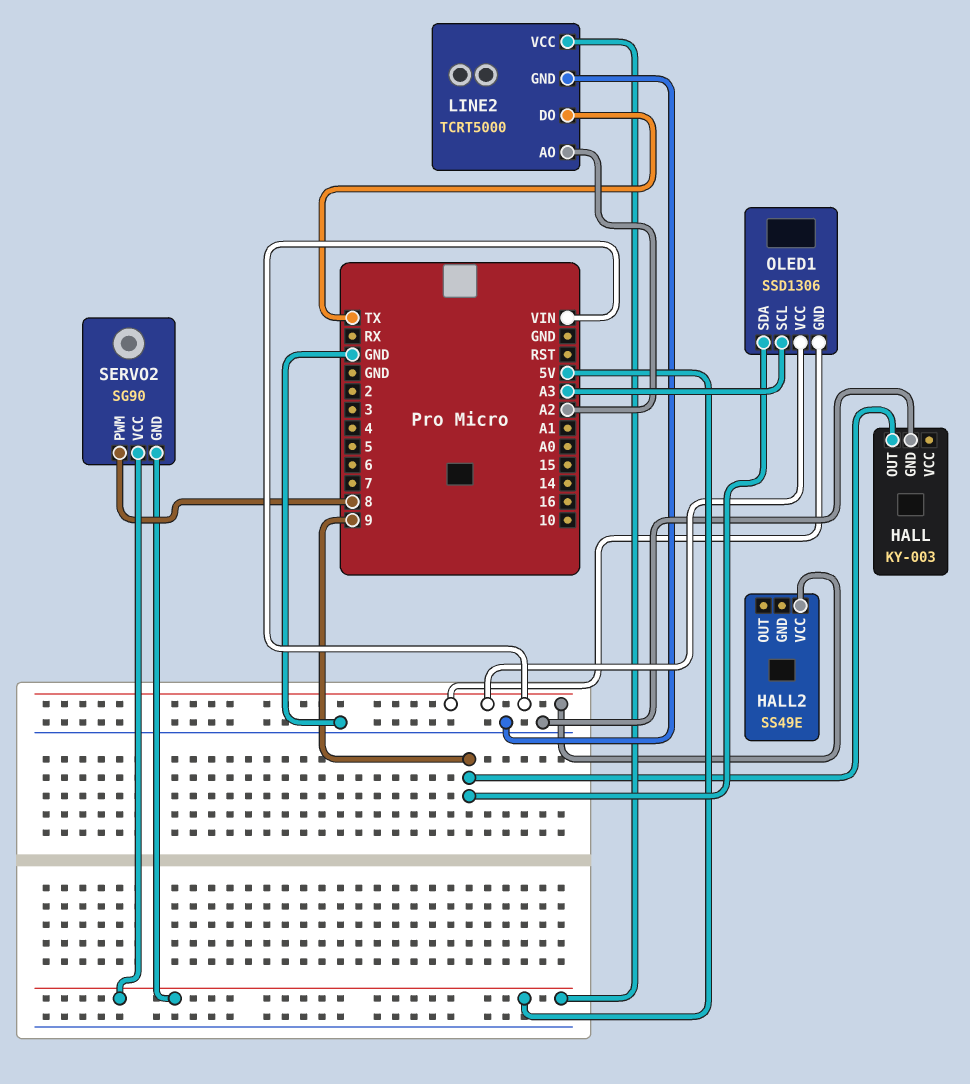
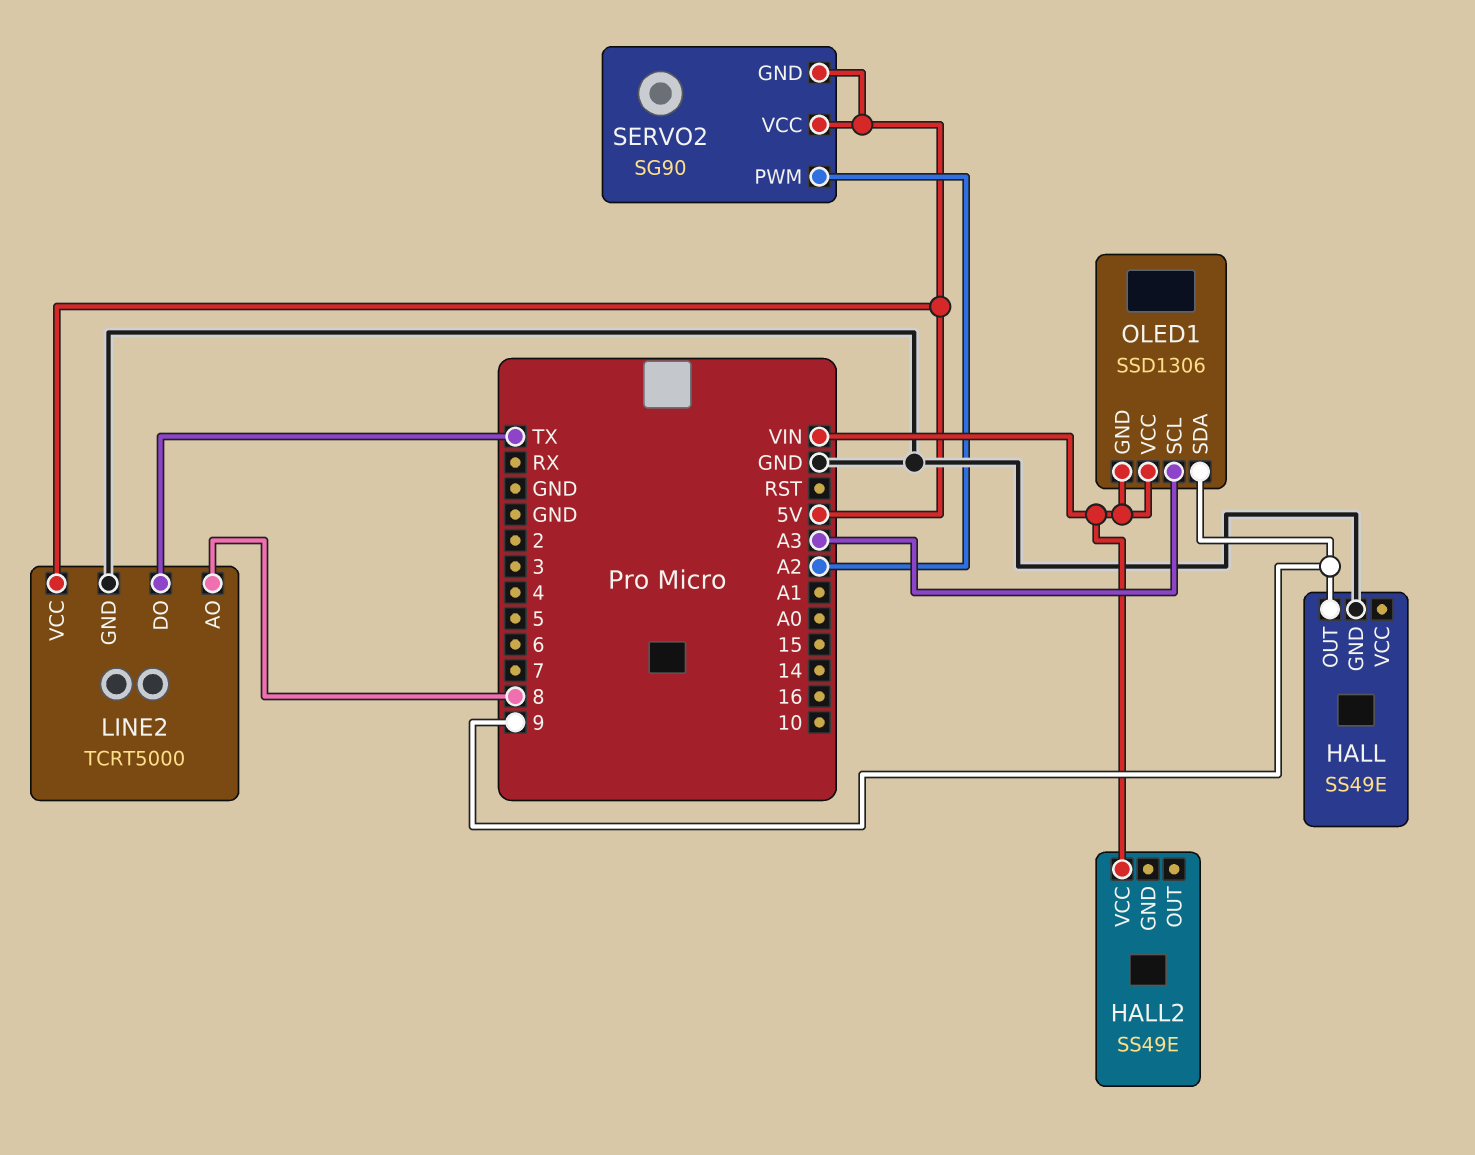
HALL: KY-003 -> SS49E
LINE2 pin AO: A2 -> 8
SERVO2 pin PWM: 8 -> A2

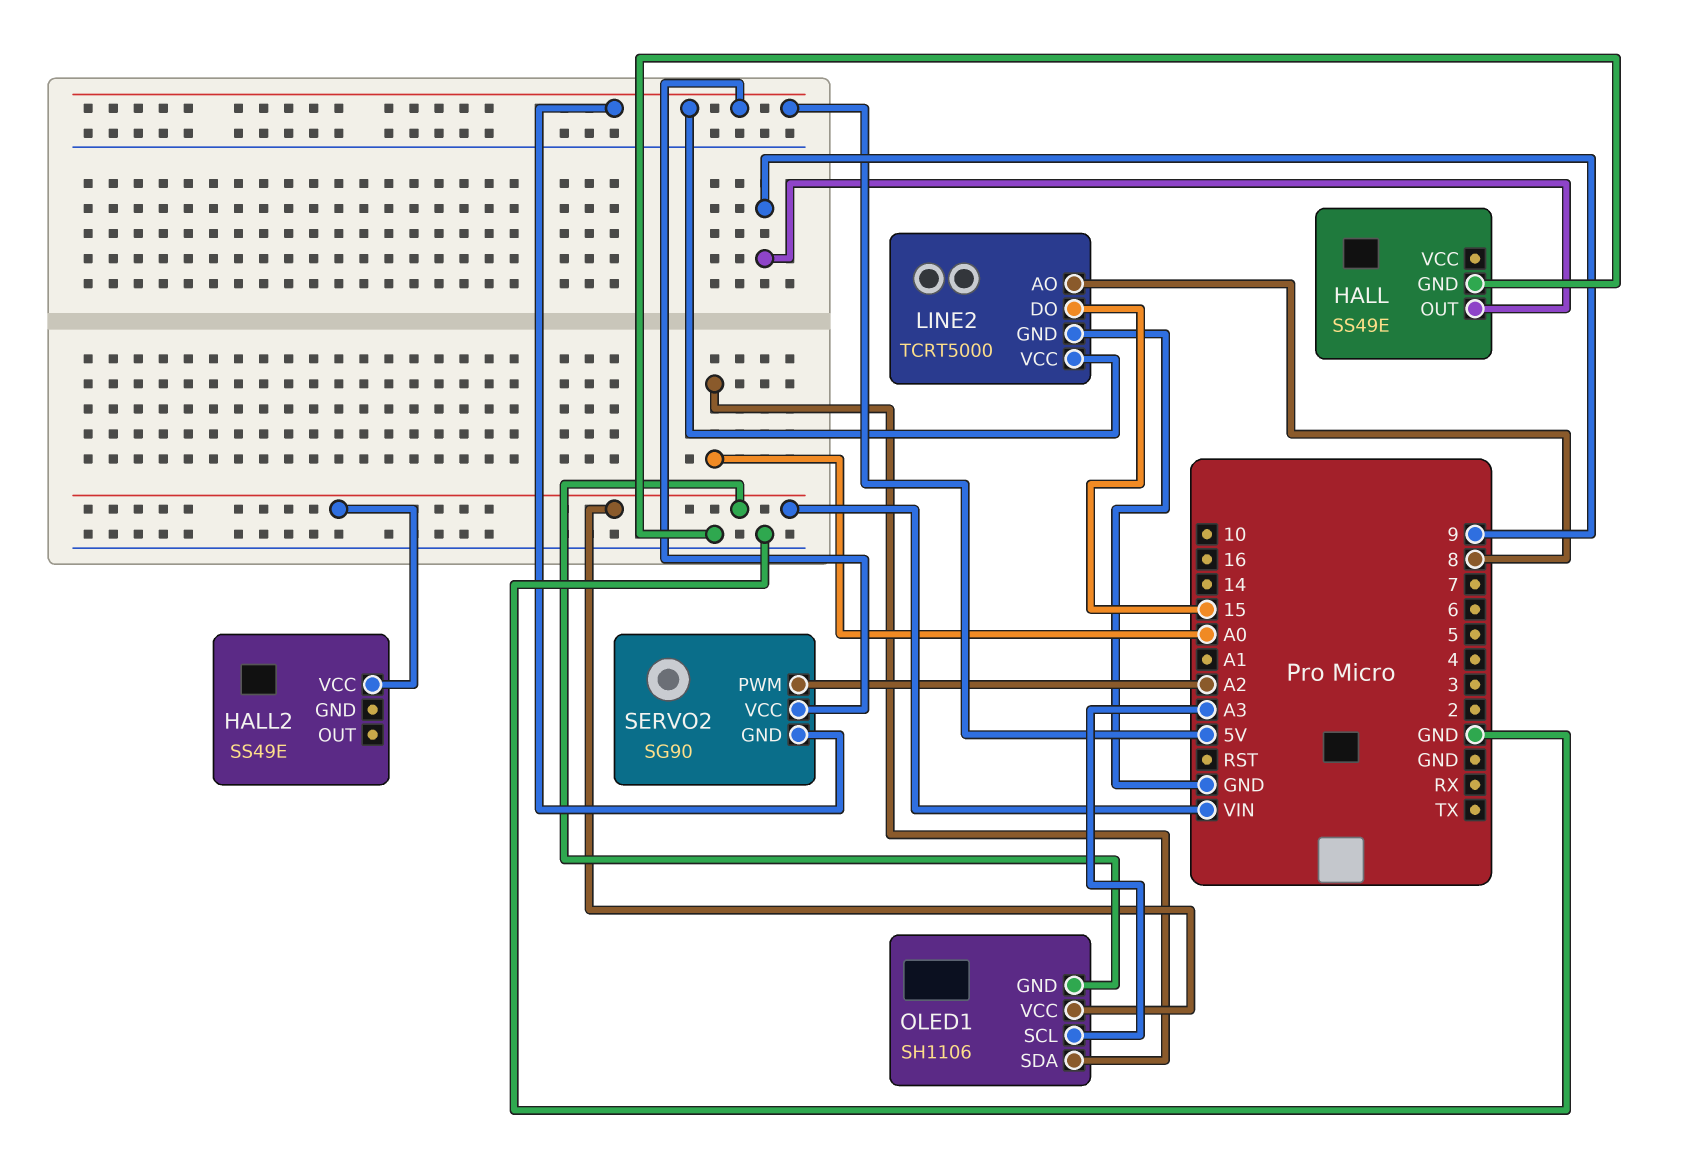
LINE2 pin DO: TX -> 15
OLED1: SSD1306 -> SH1106
OLED1 pin SDA: 9 -> A0

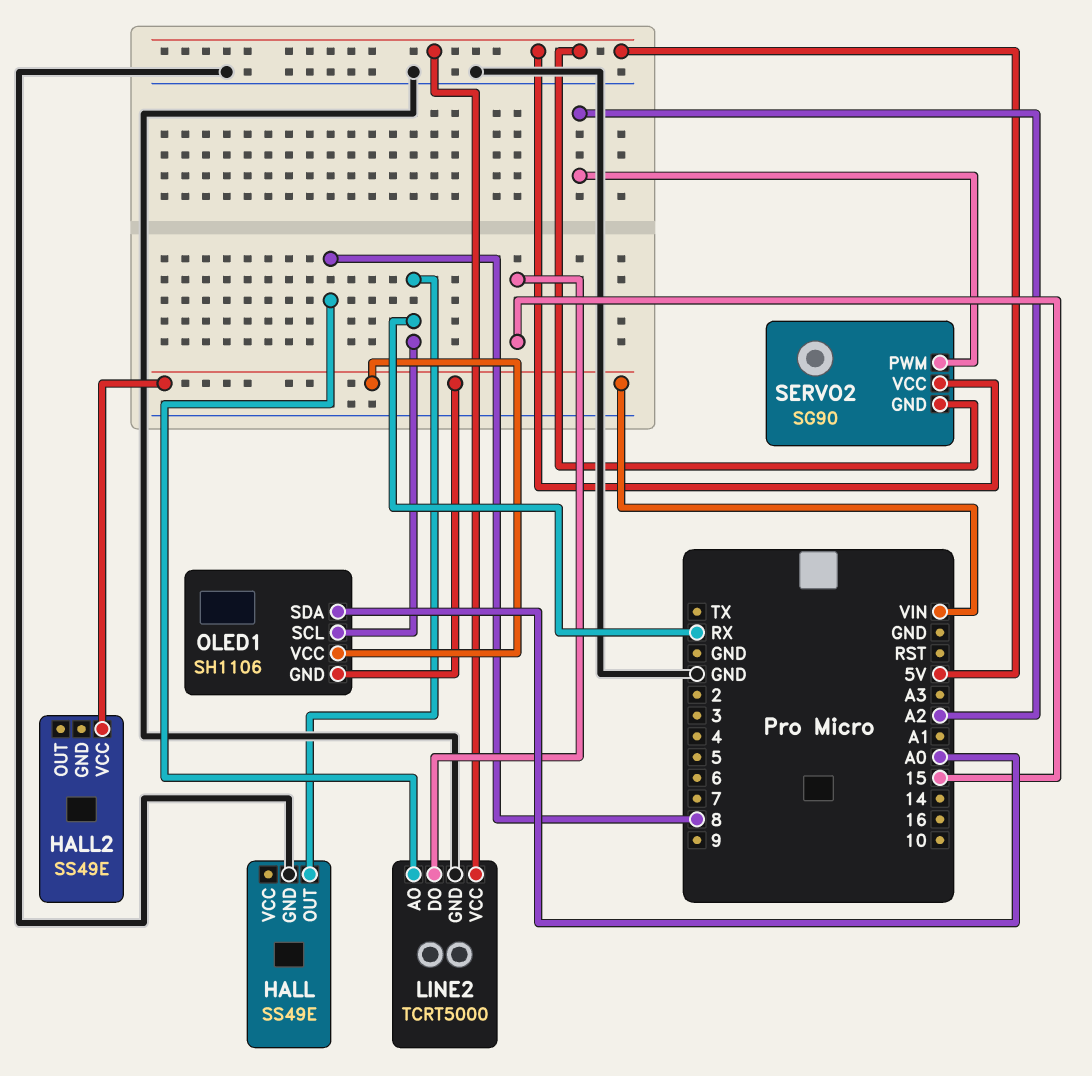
HALL pin OUT: 9 -> RX
OLED1 pin SCL: A3 -> RX

